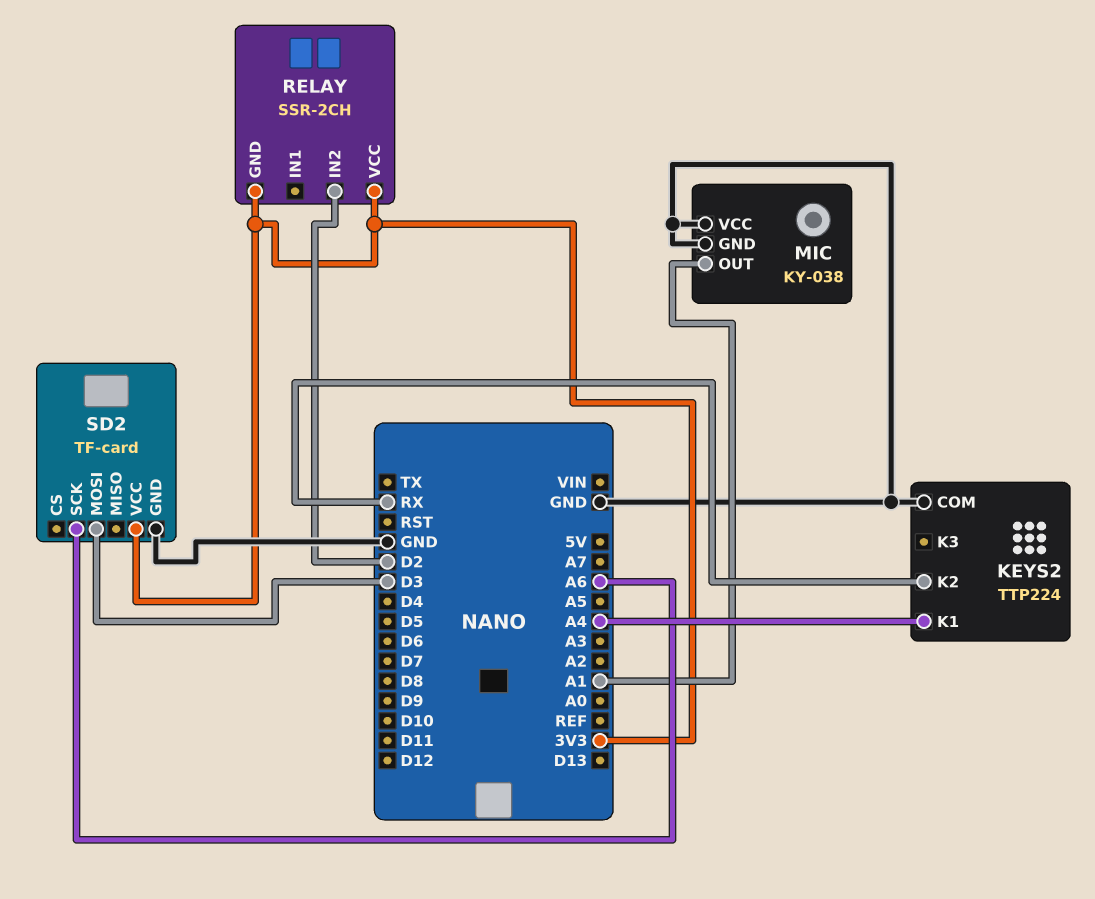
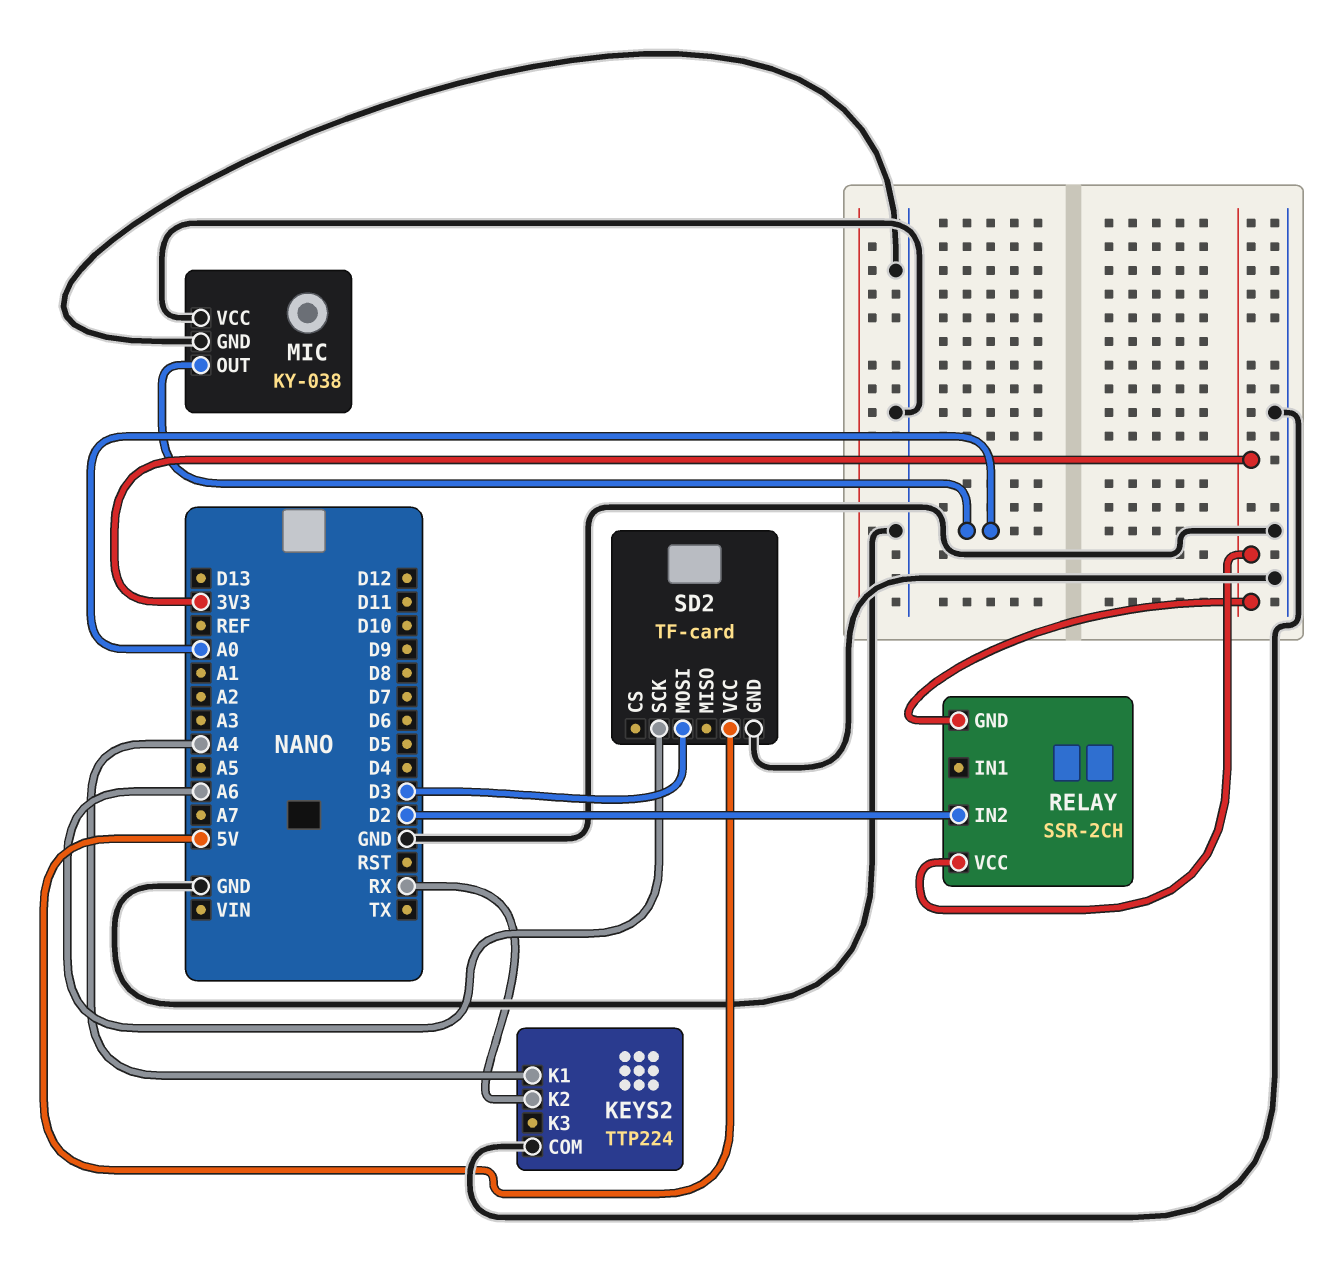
MIC pin OUT: A1 -> A0
SD2 pin VCC: 3V3 -> 5V

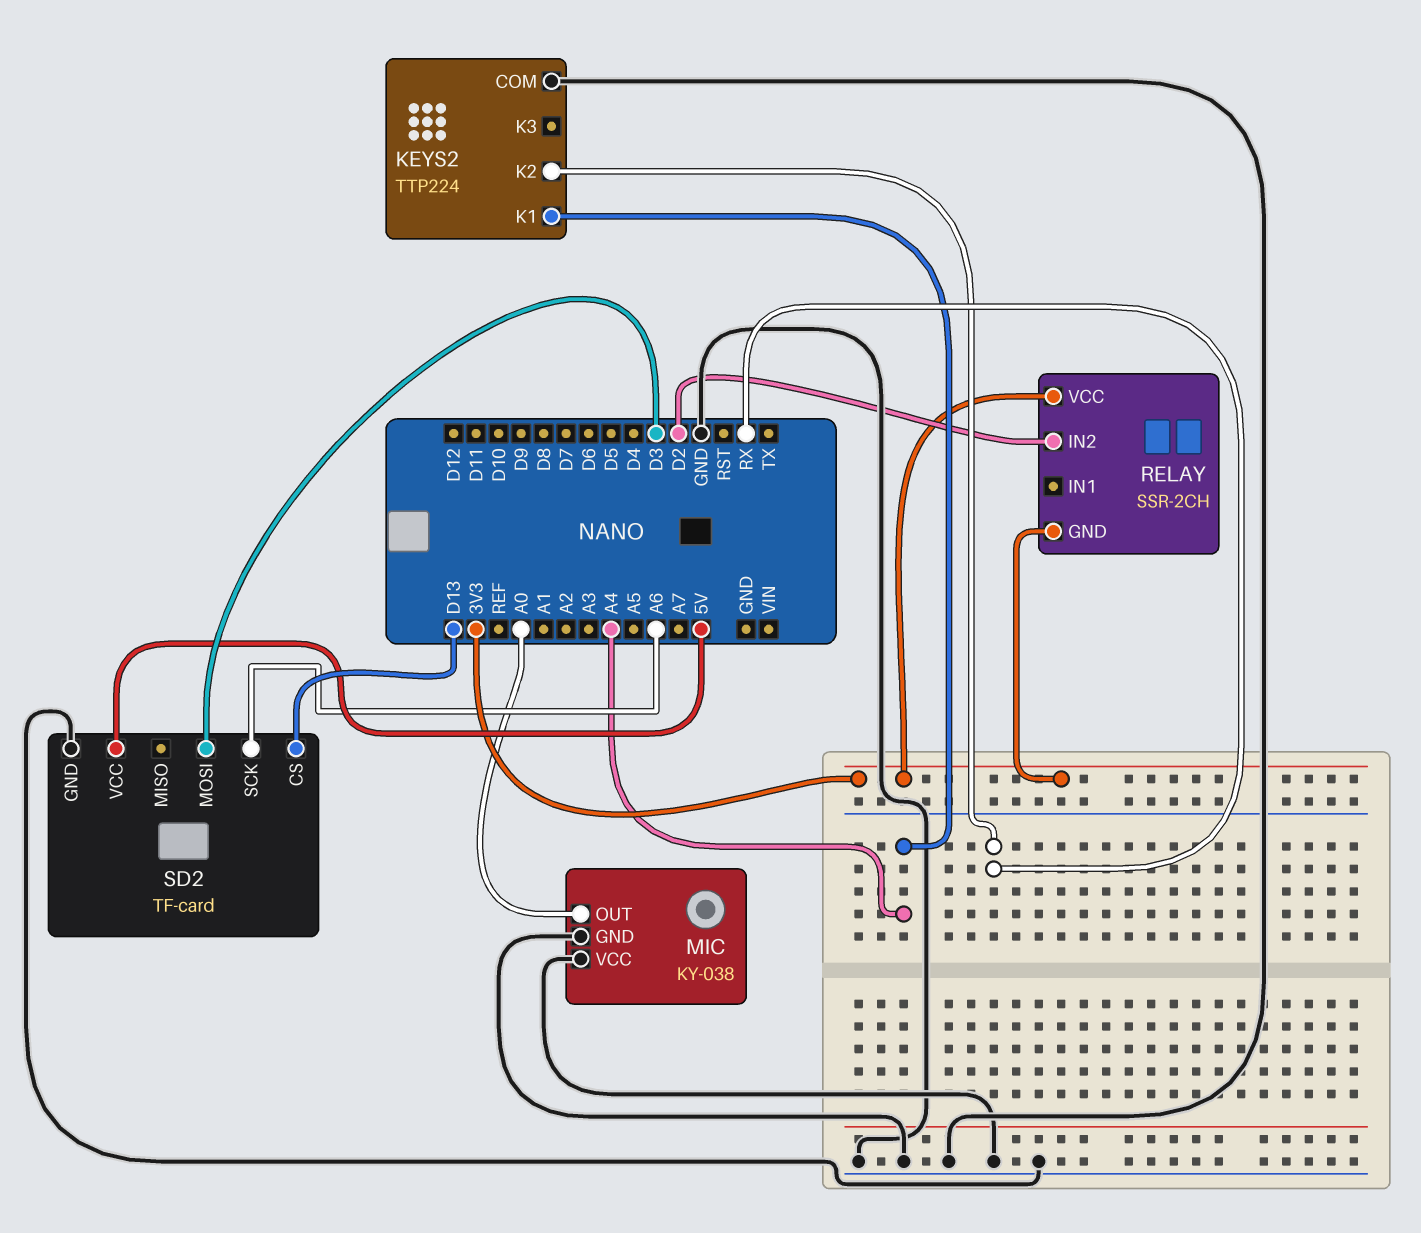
SD2 pin CS: none -> D13

